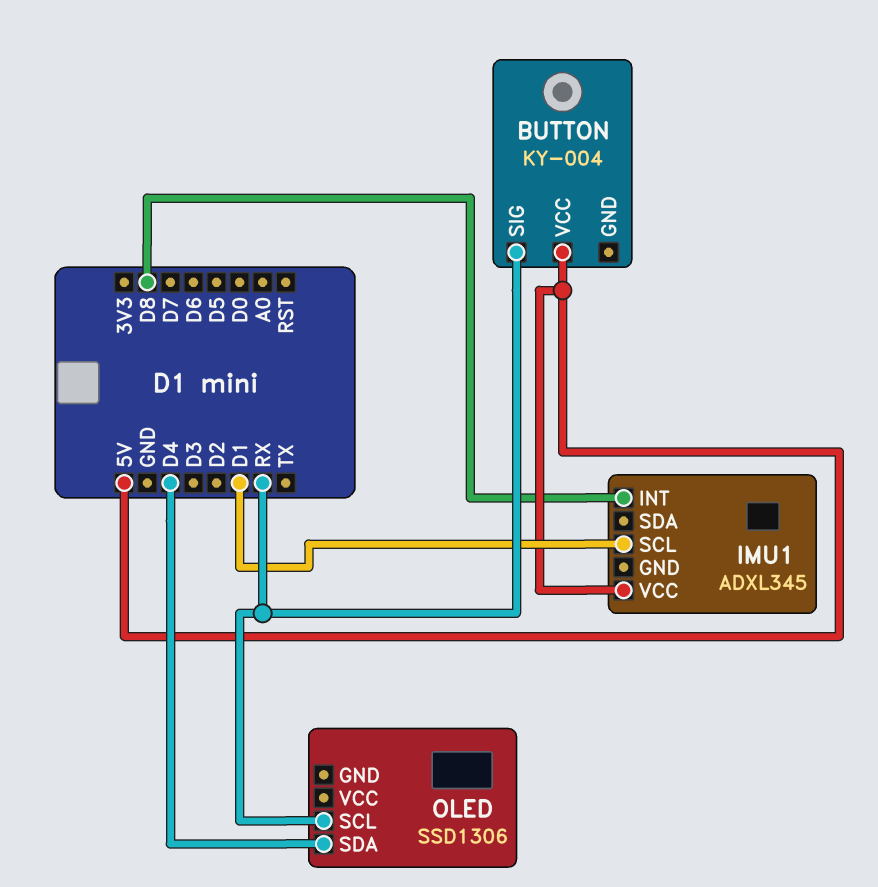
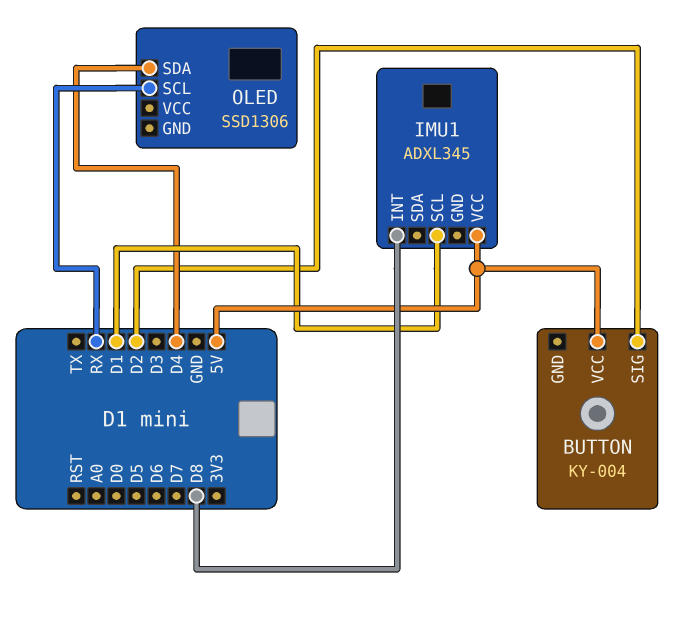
BUTTON pin SIG: RX -> D2

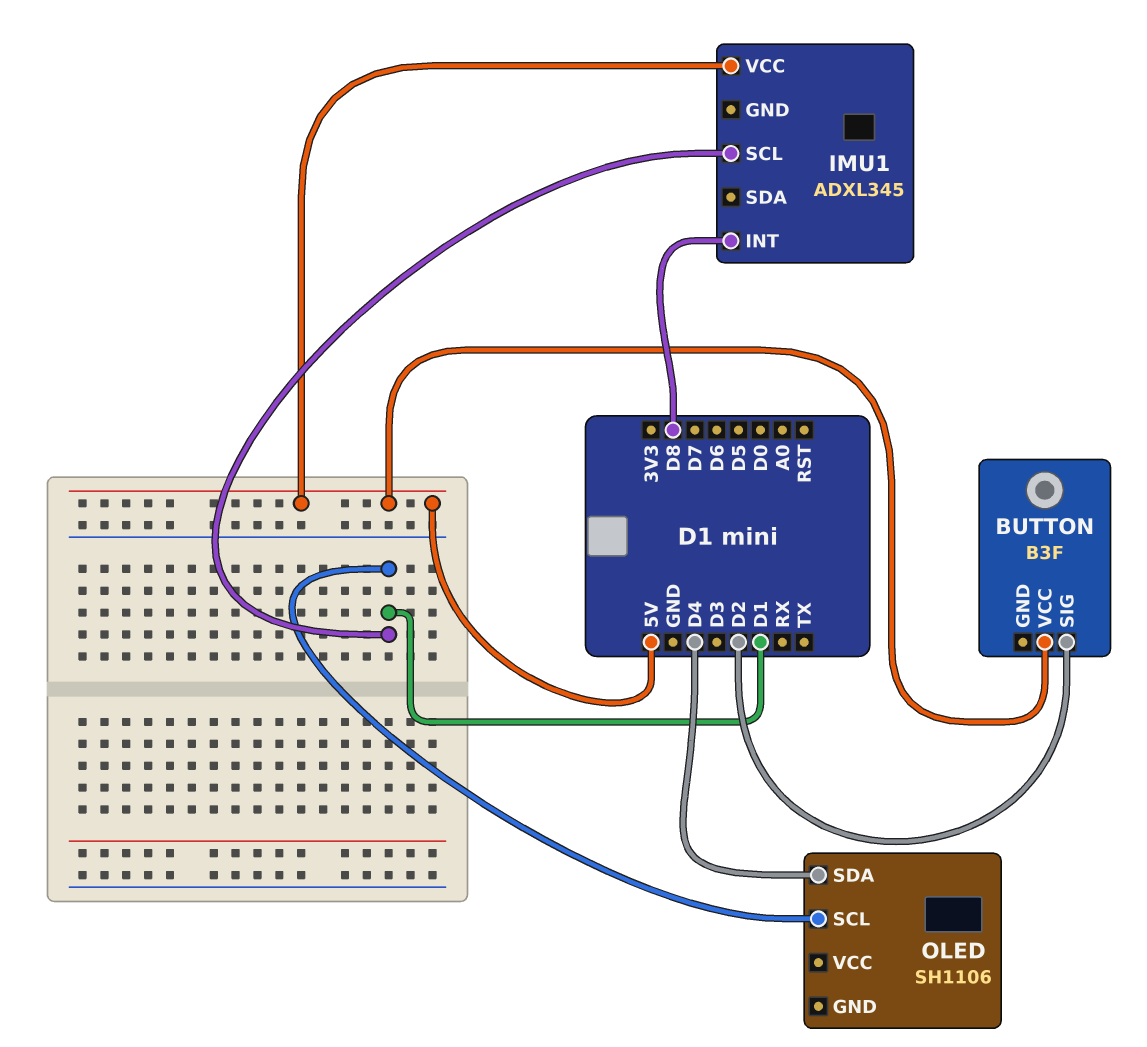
BUTTON: KY-004 -> B3F
OLED: SSD1306 -> SH1106
OLED pin SCL: RX -> D1

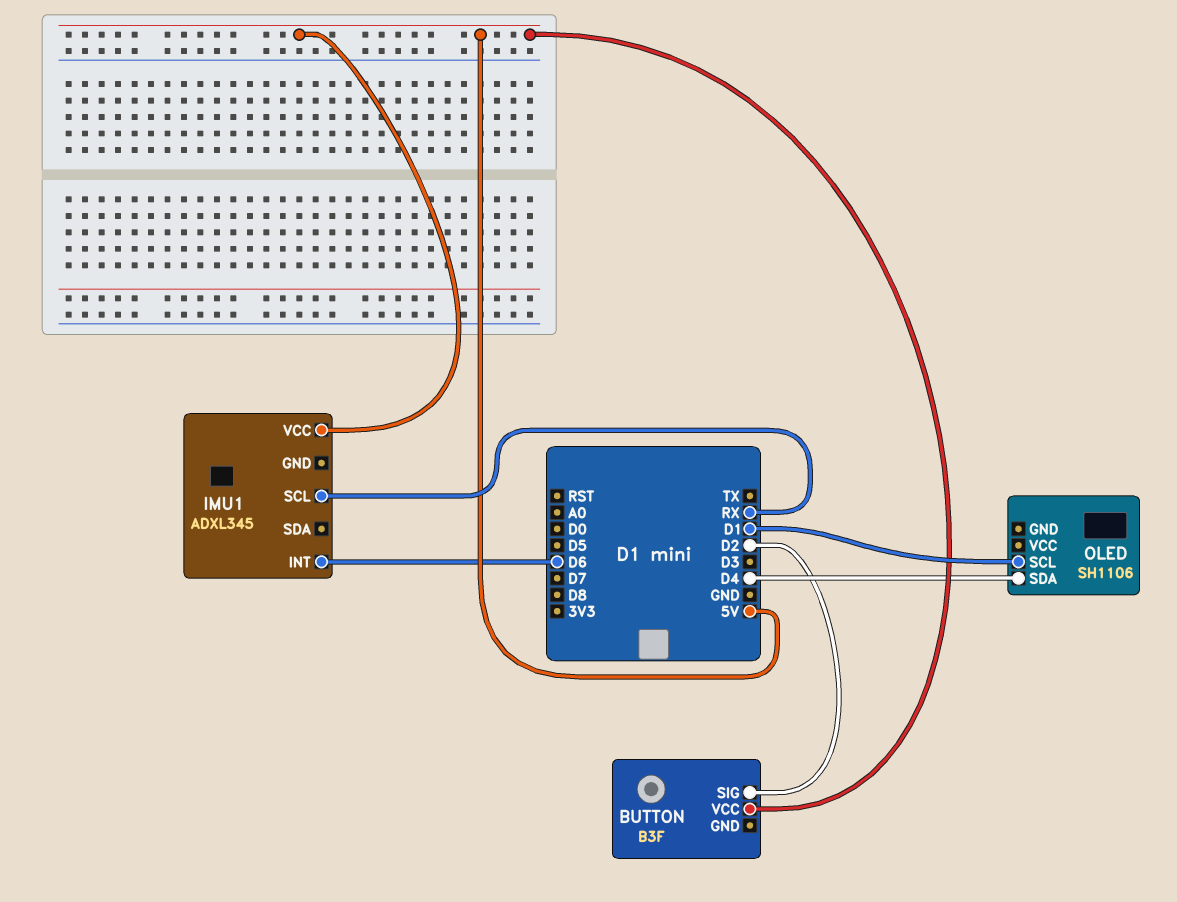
IMU1 pin INT: D8 -> D6
IMU1 pin SCL: D1 -> RX

